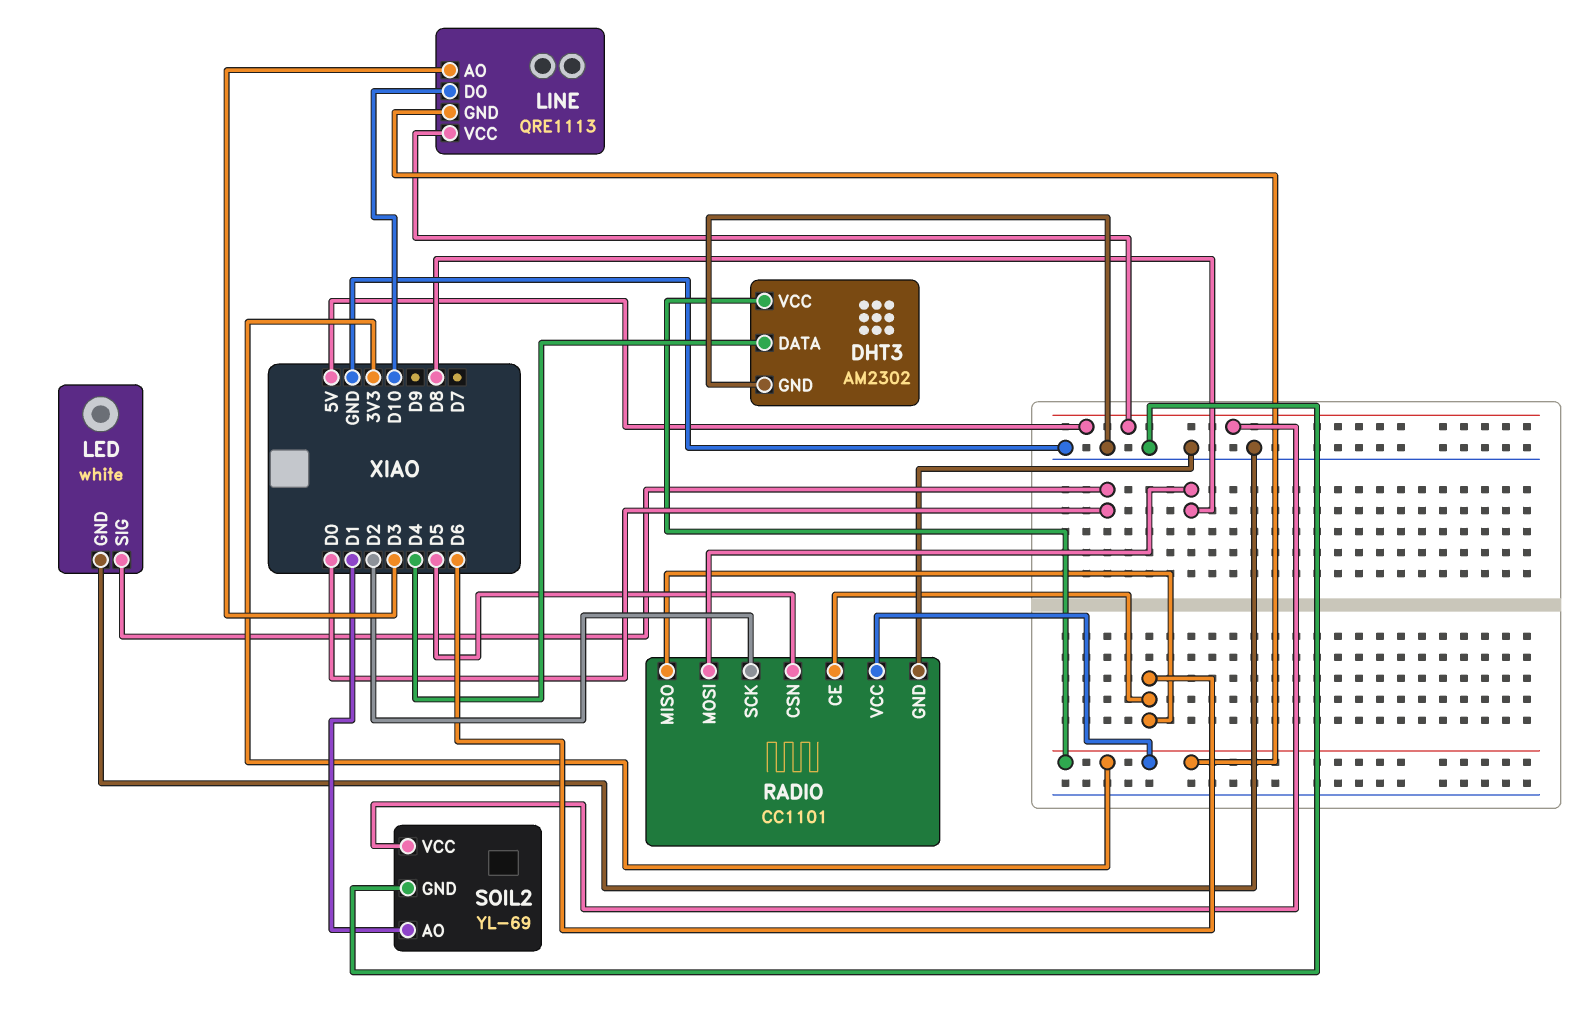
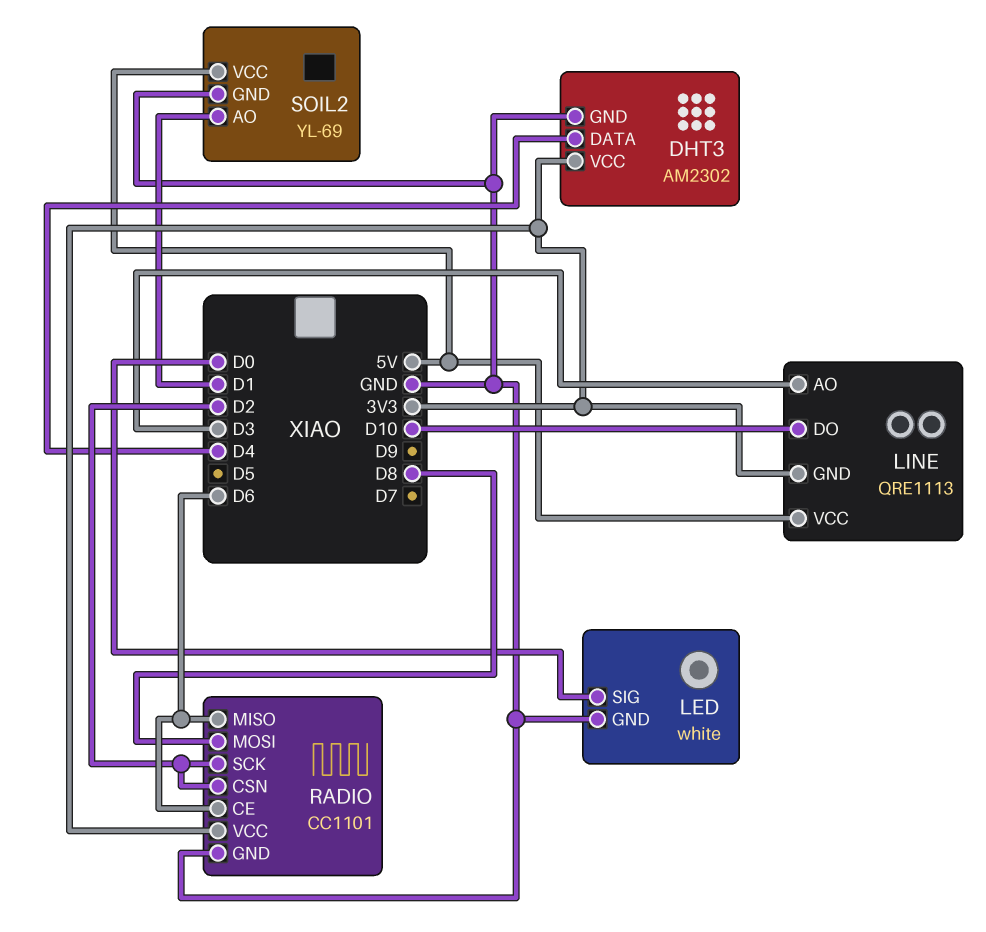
RADIO pin CSN: D5 -> D2

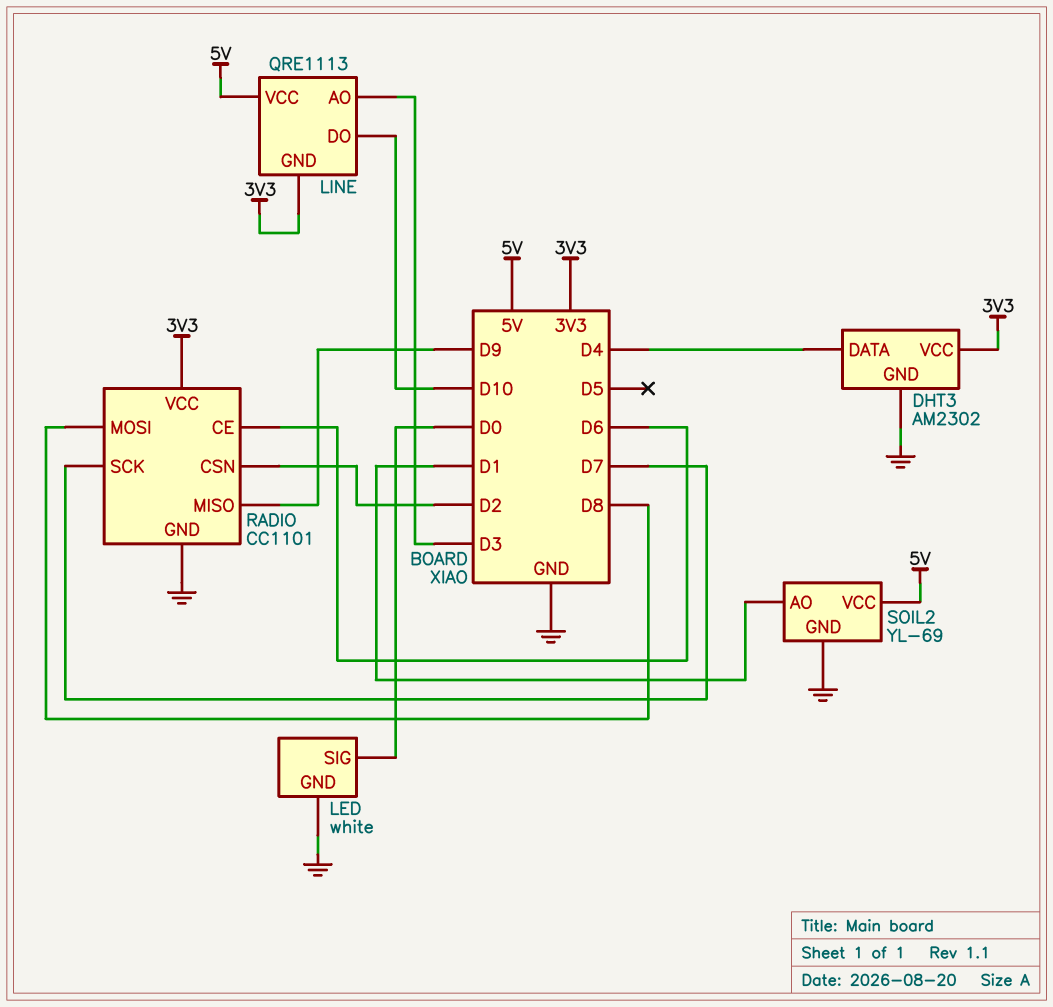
RADIO pin MISO: D6 -> D9
RADIO pin SCK: D2 -> D7

